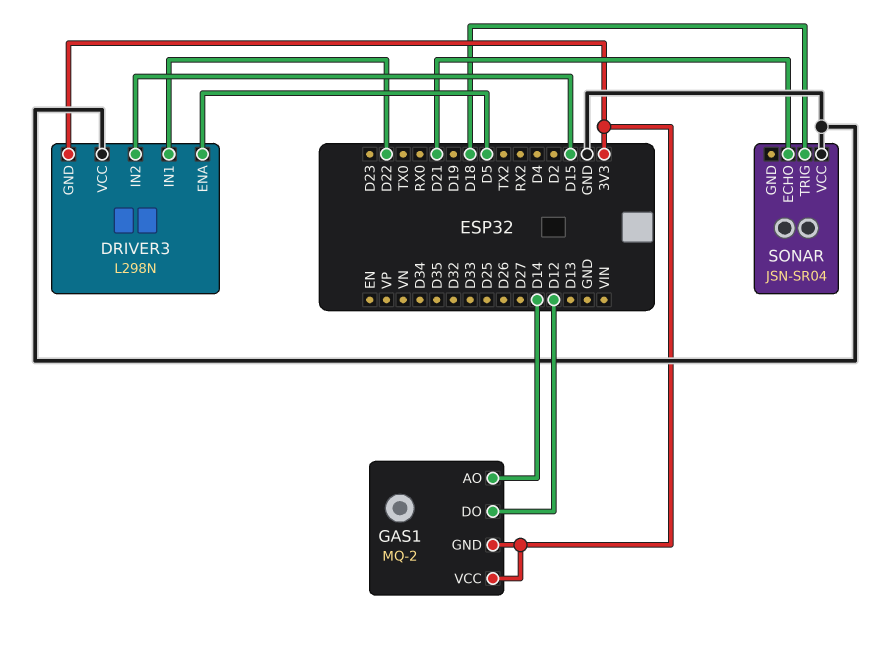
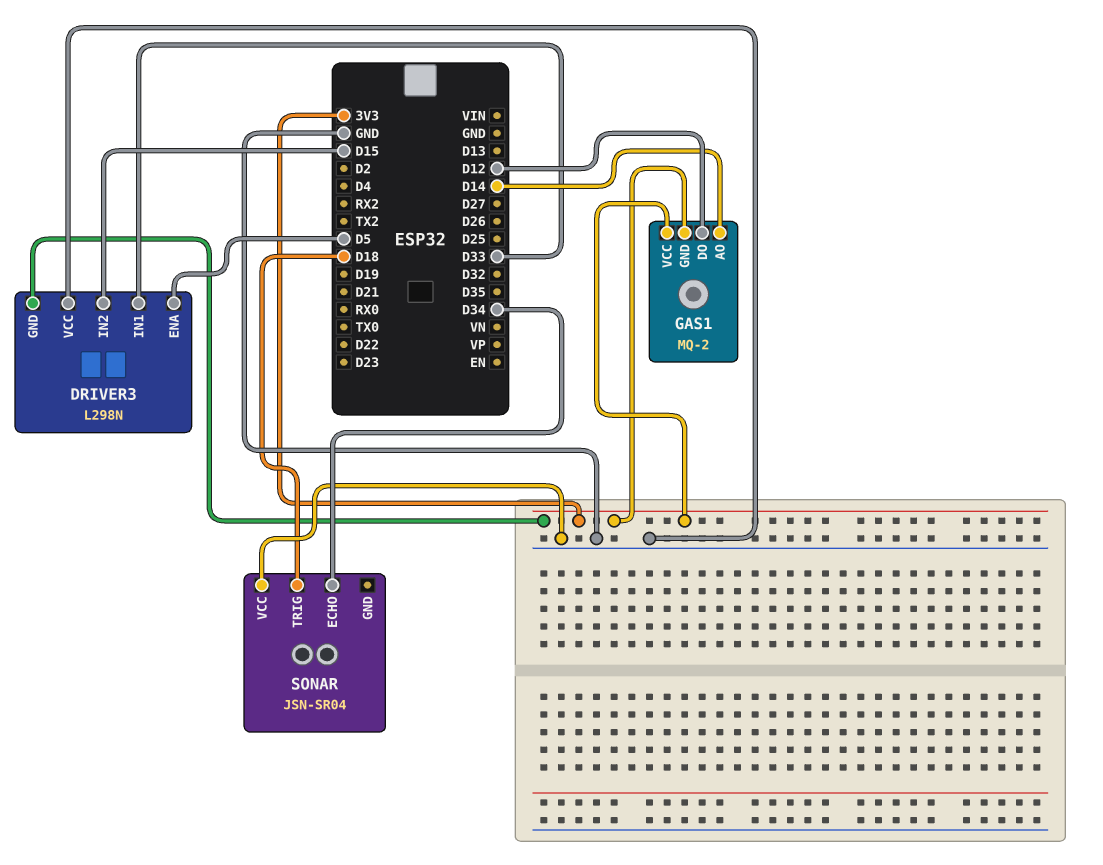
DRIVER3 pin IN1: D22 -> D33
SONAR pin ECHO: D21 -> D34

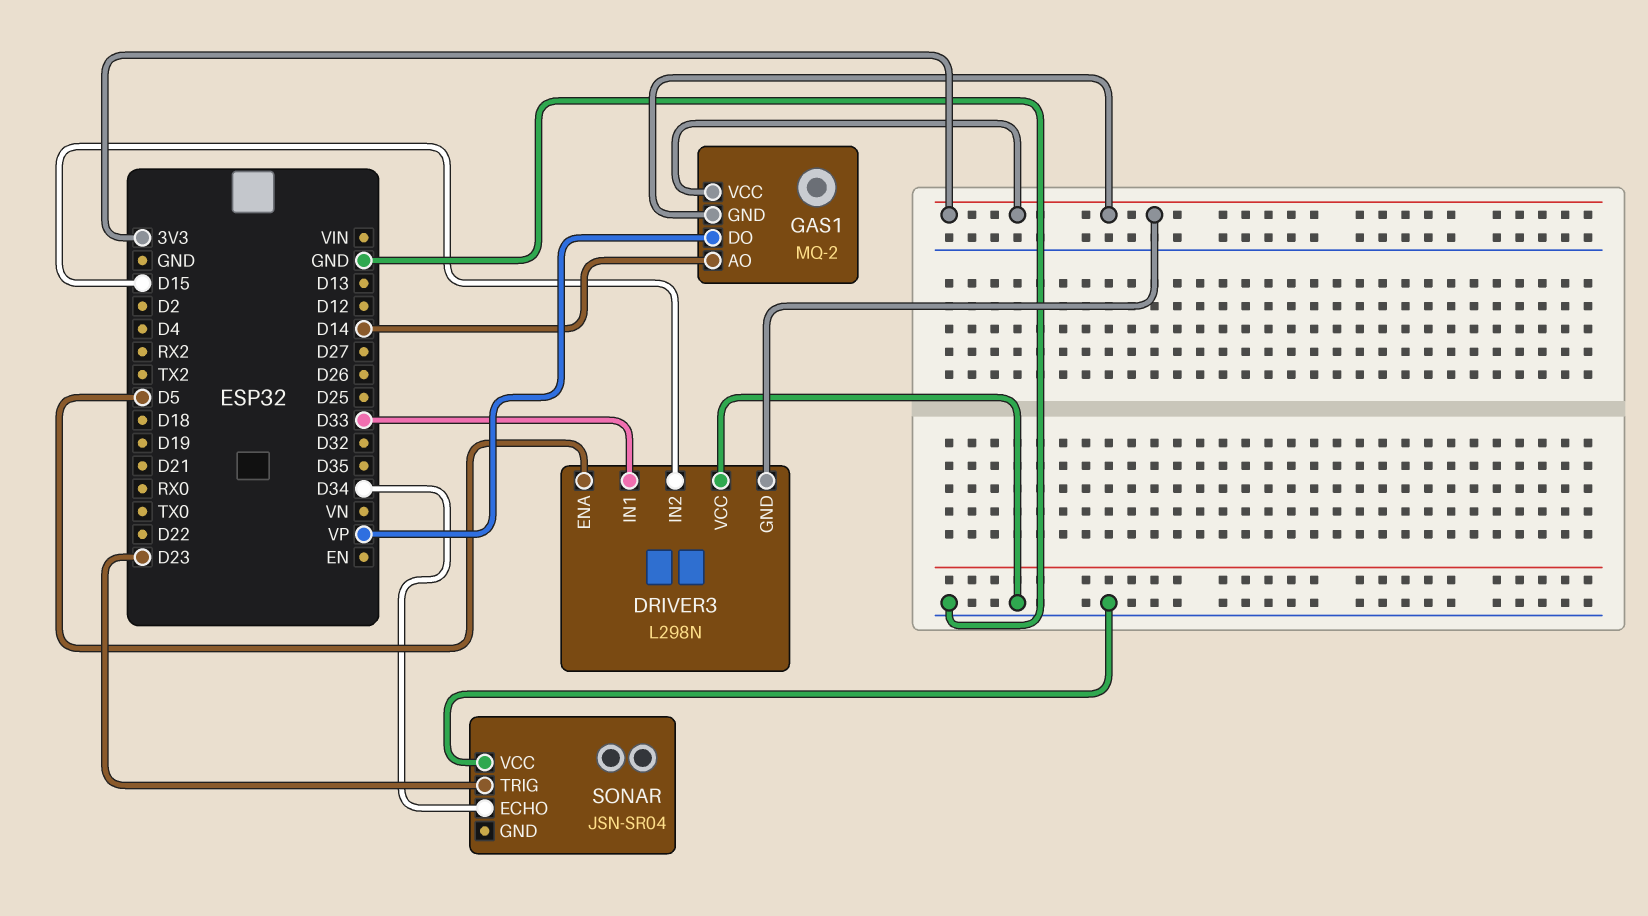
GAS1 pin DO: D12 -> VP
SONAR pin TRIG: D18 -> D23

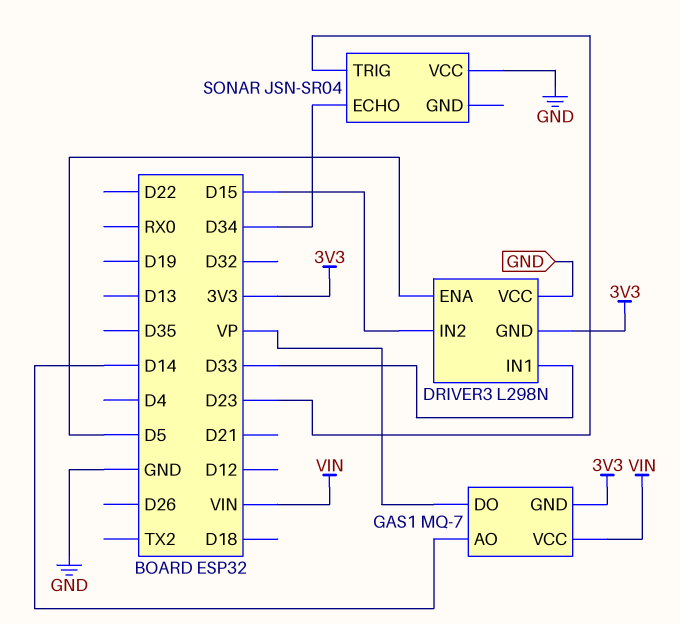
GAS1: MQ-2 -> MQ-7
GAS1 pin VCC: 3V3 -> VIN

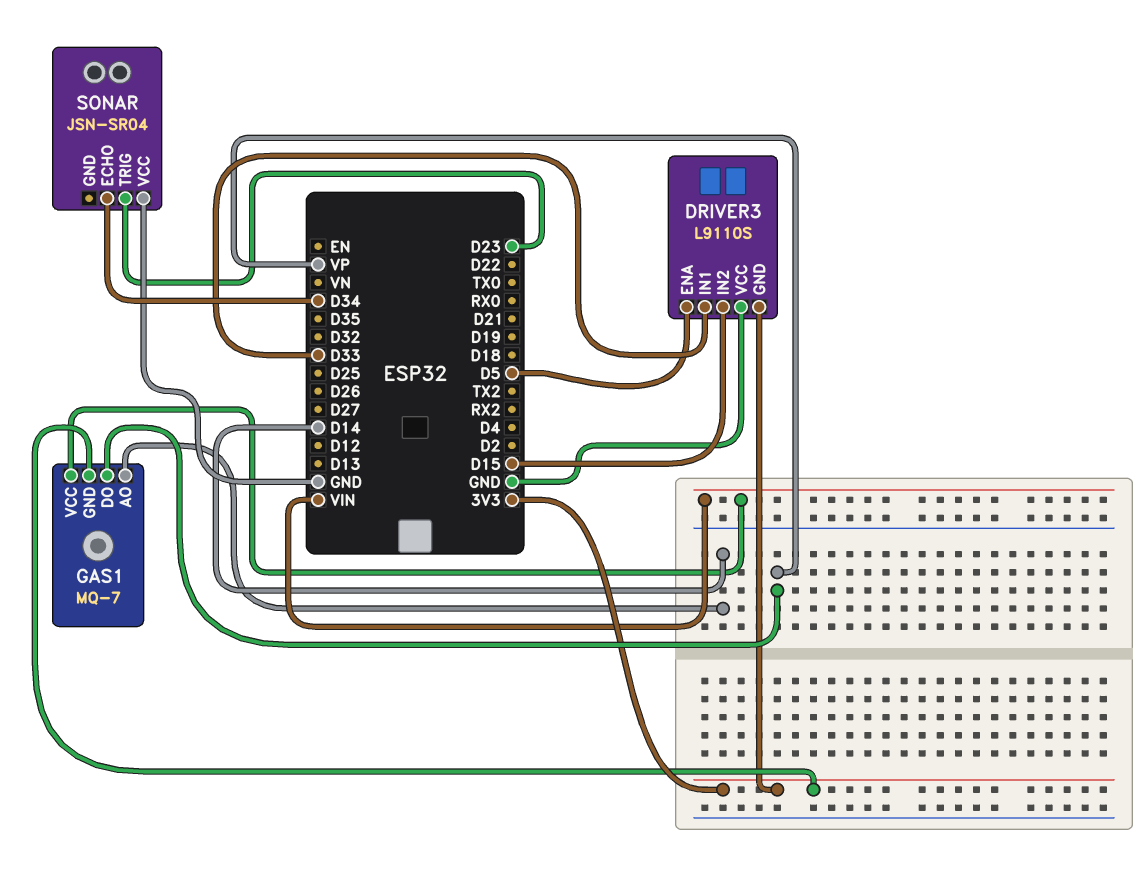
DRIVER3: L298N -> L9110S

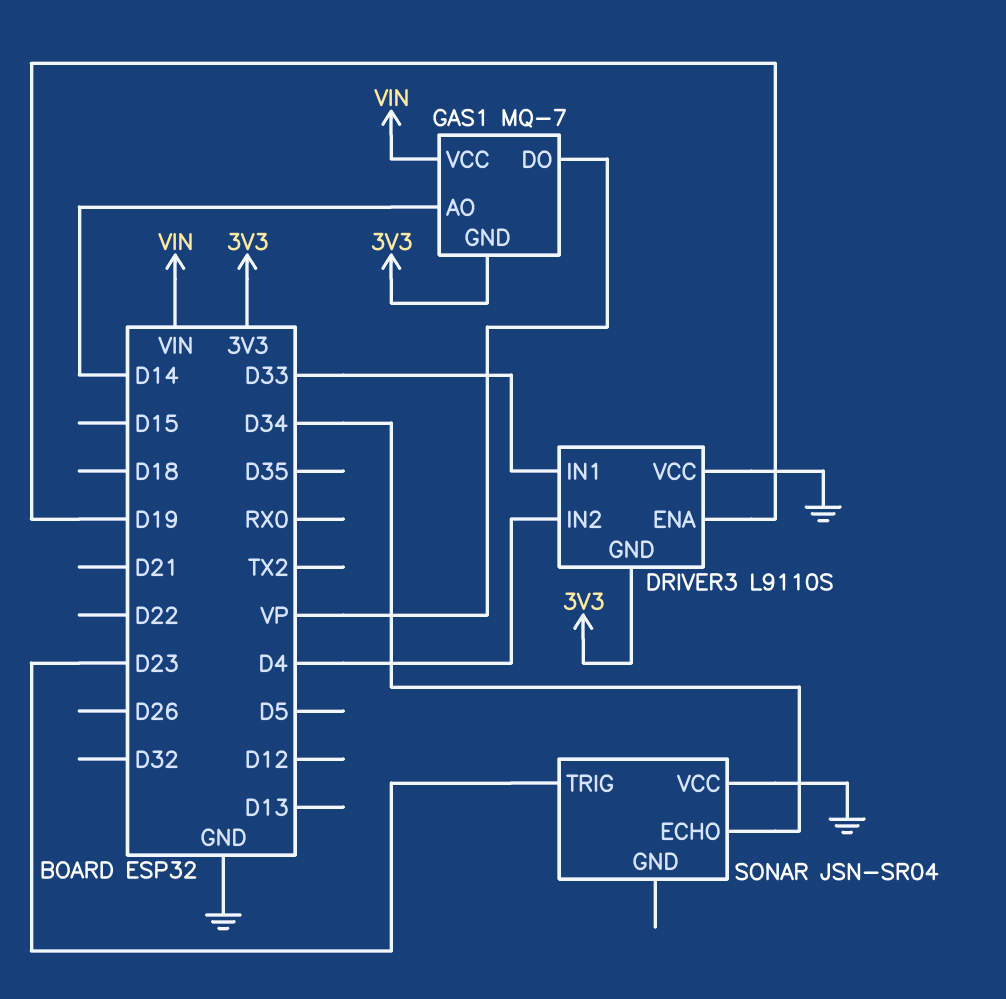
DRIVER3 pin ENA: D5 -> D19
DRIVER3 pin IN2: D15 -> D4

